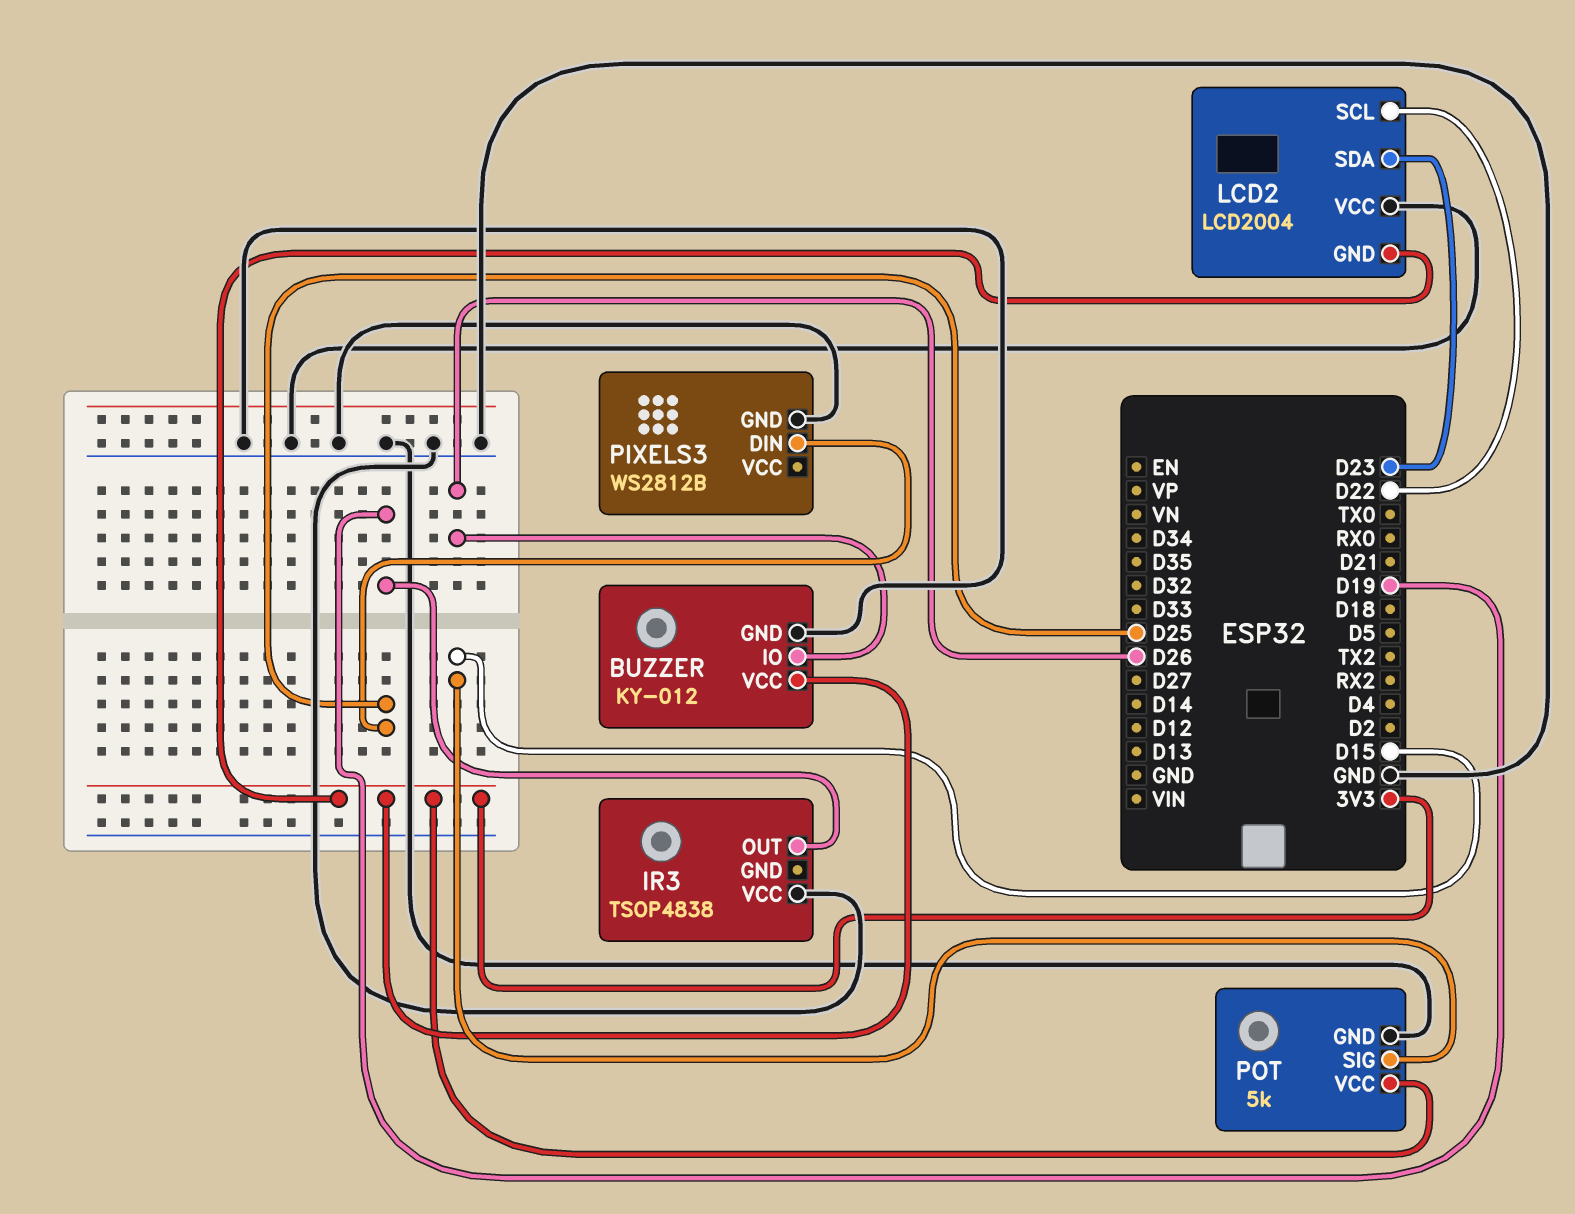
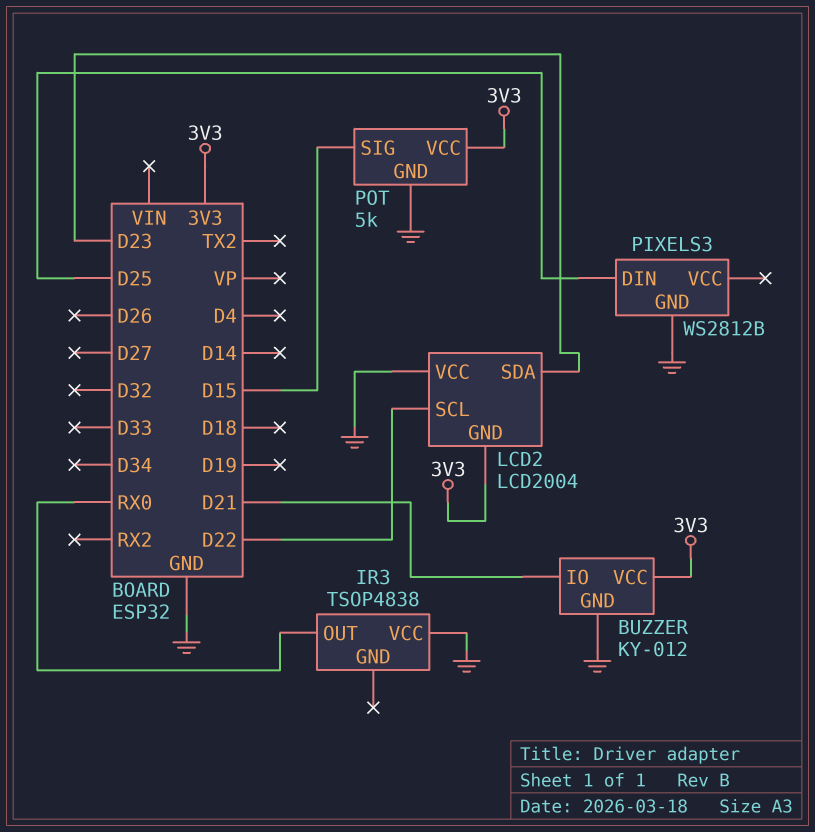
BUZZER pin IO: D26 -> D21
IR3 pin OUT: D19 -> RX0

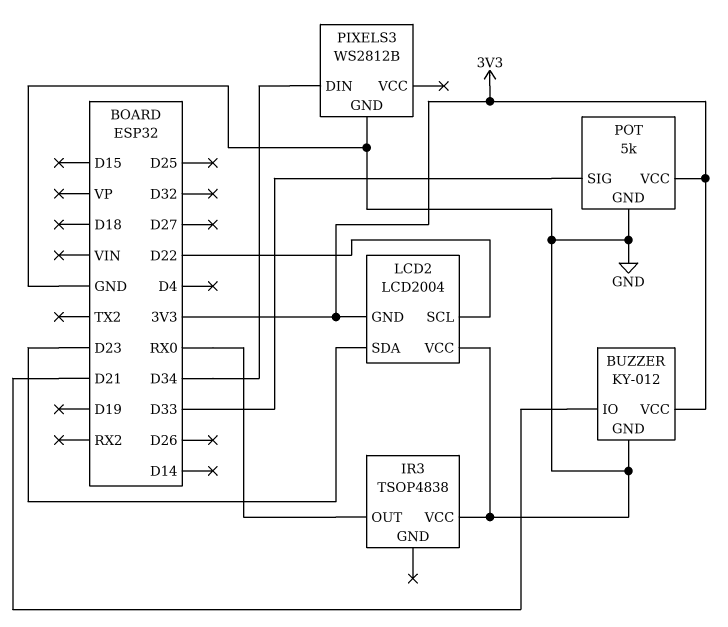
PIXELS3 pin DIN: D25 -> D34
POT pin SIG: D15 -> D33

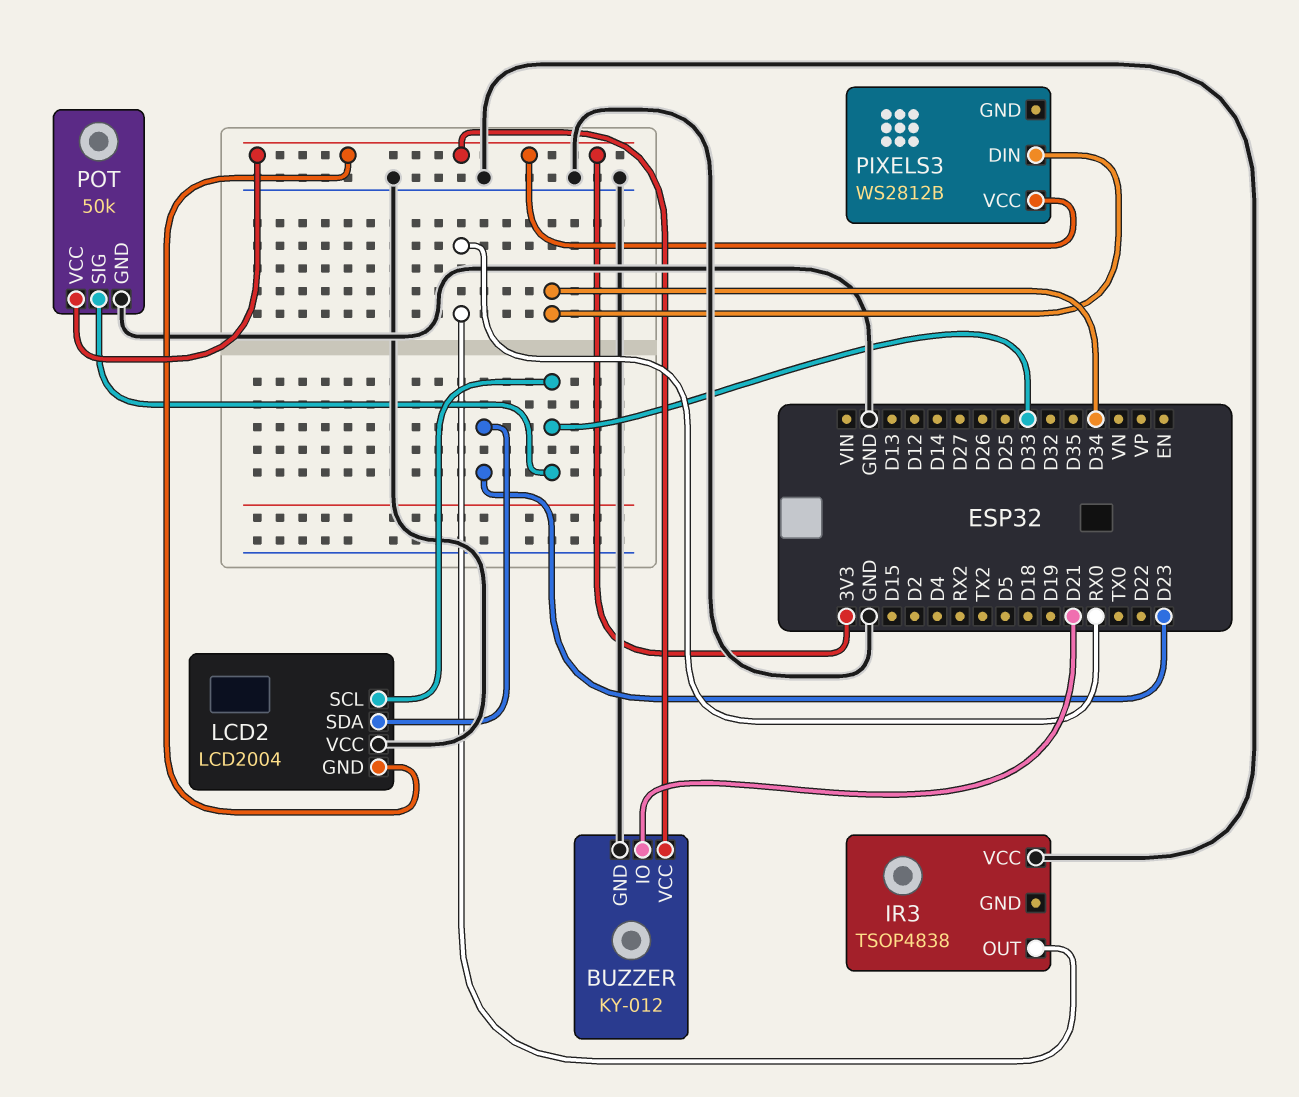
LCD2 pin SCL: D22 -> D33
PIXELS3 pin GND: GND -> none
PIXELS3 pin VCC: none -> 3V3
POT: 5k -> 50k

